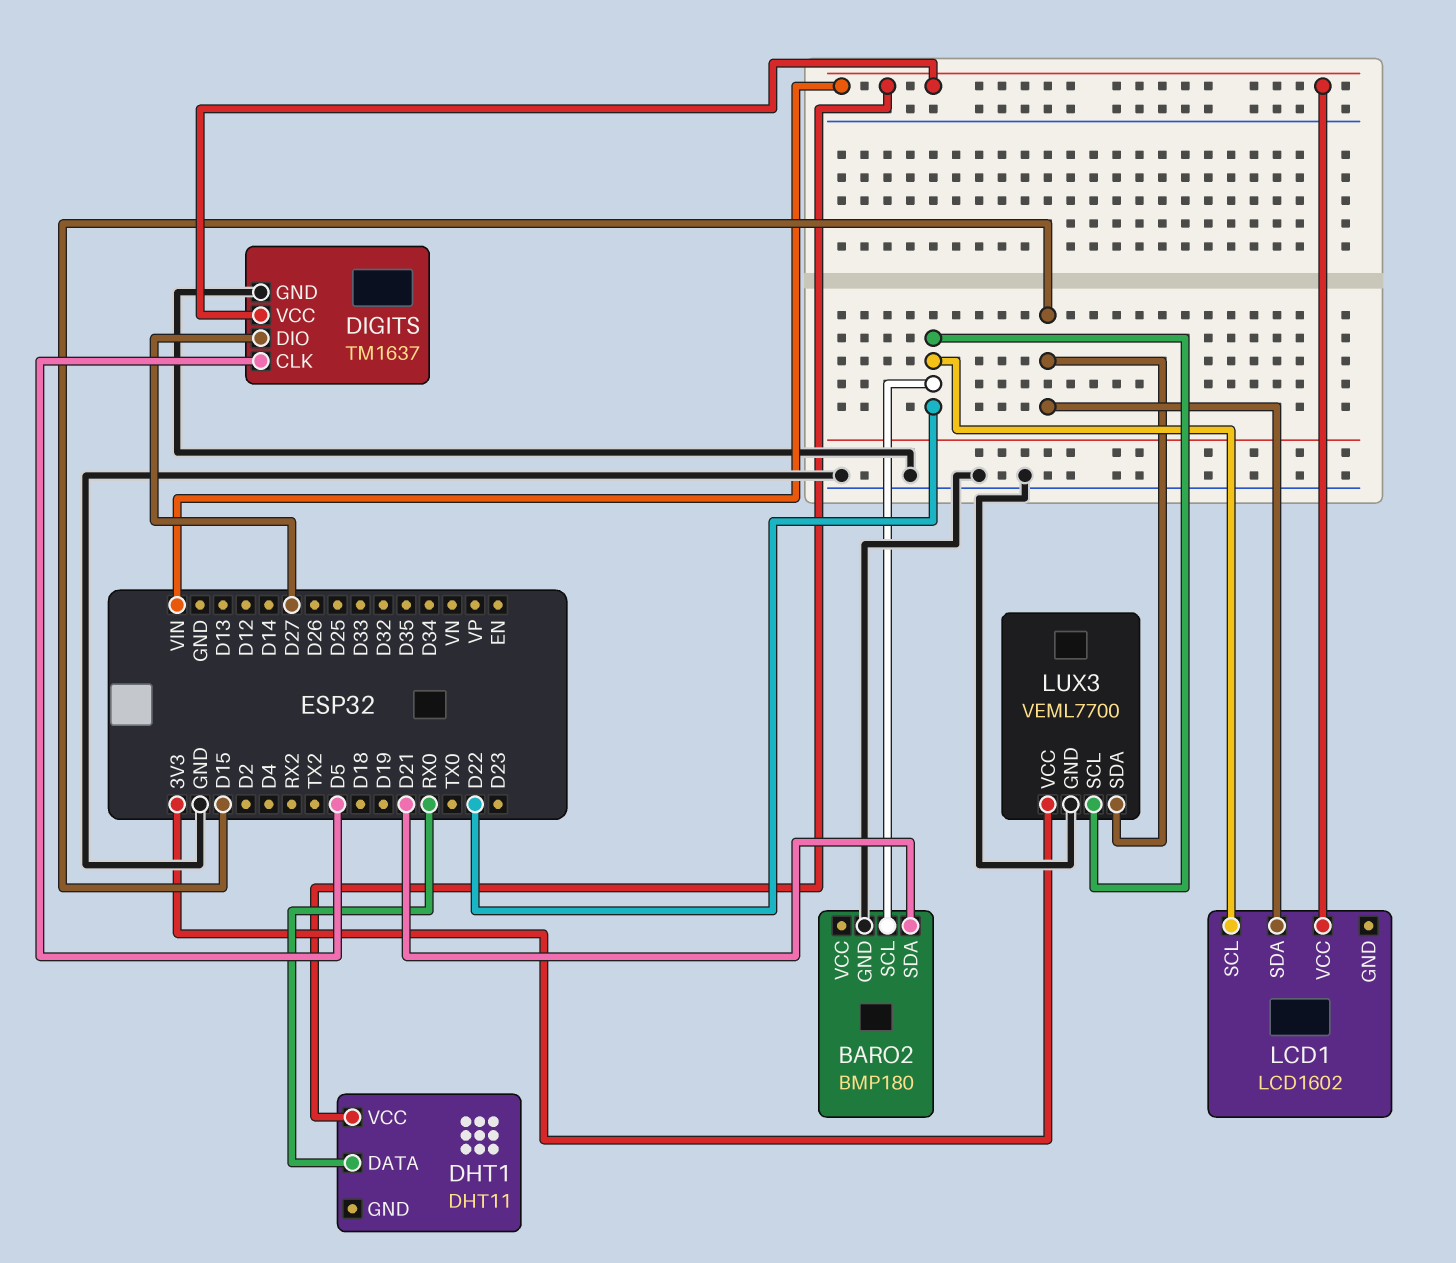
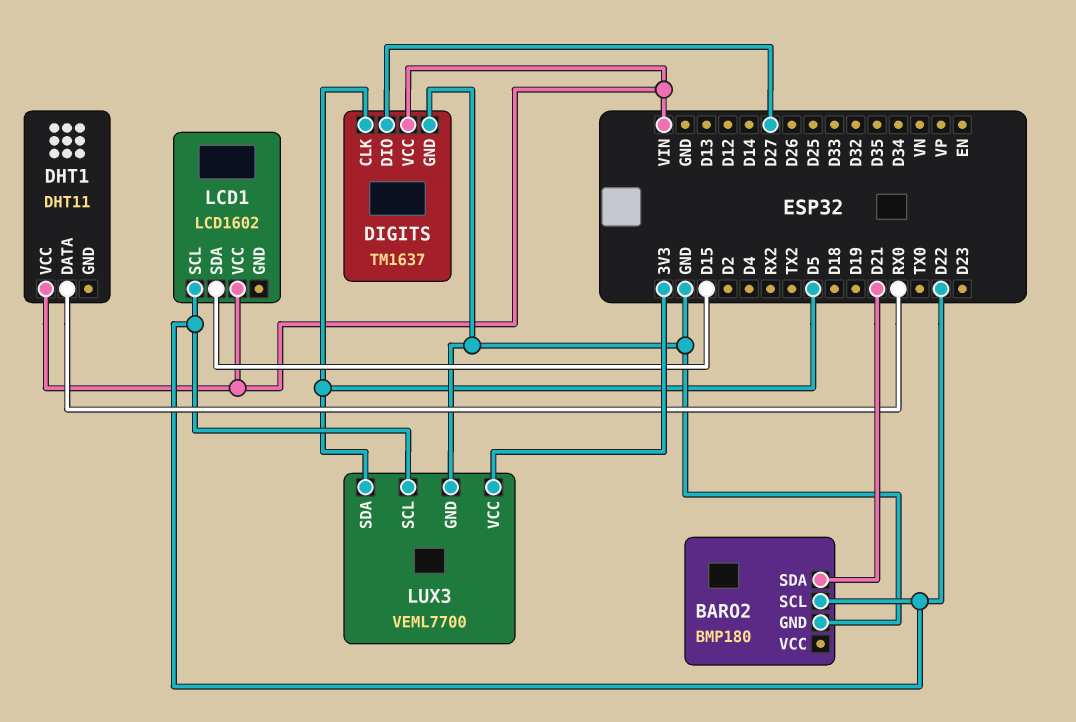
LUX3 pin SDA: D15 -> D5

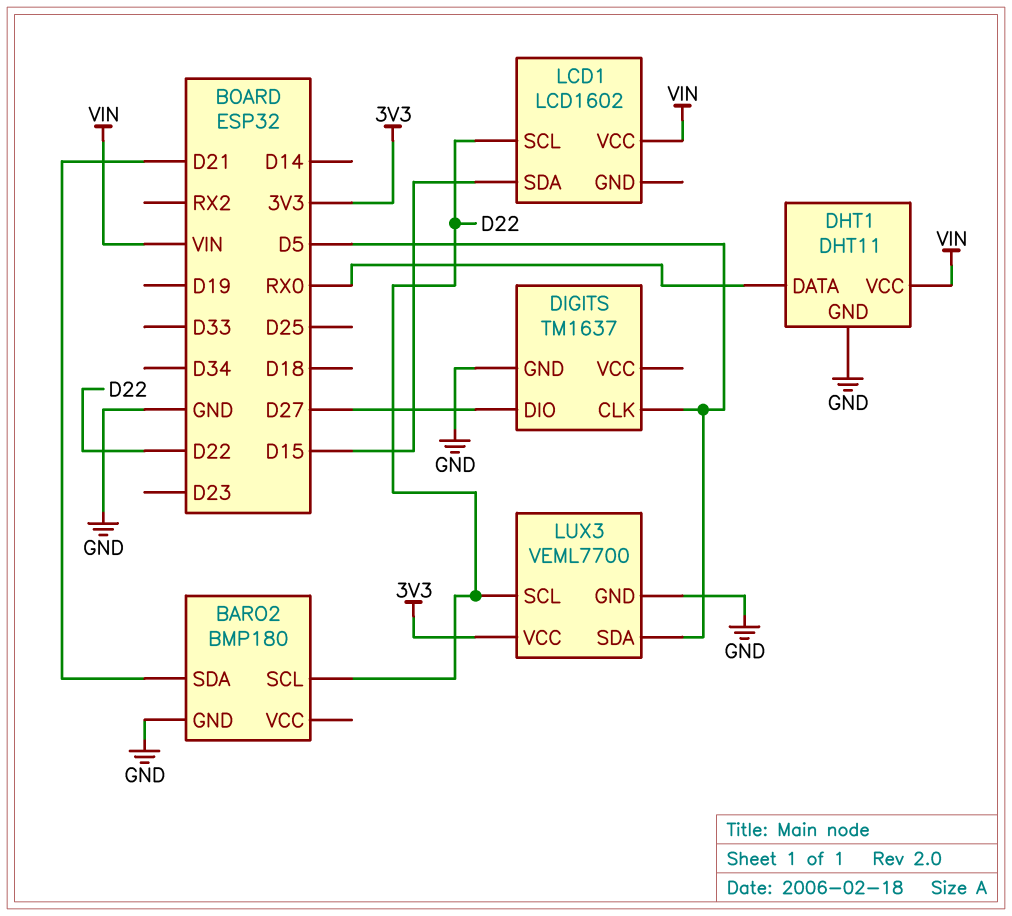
DHT1 pin GND: none -> GND
DIGITS pin VCC: VIN -> none

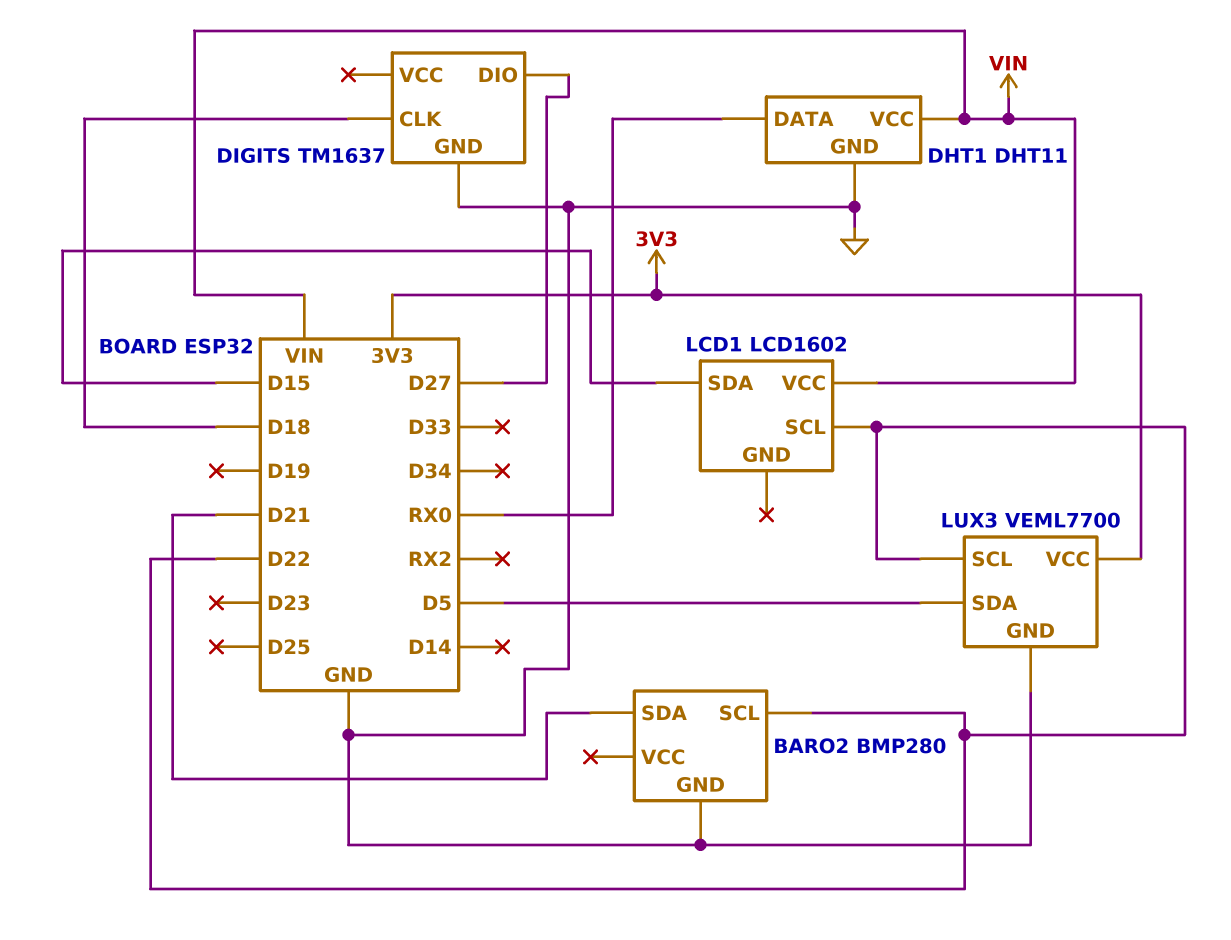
BARO2: BMP180 -> BMP280
DIGITS pin CLK: D5 -> D18

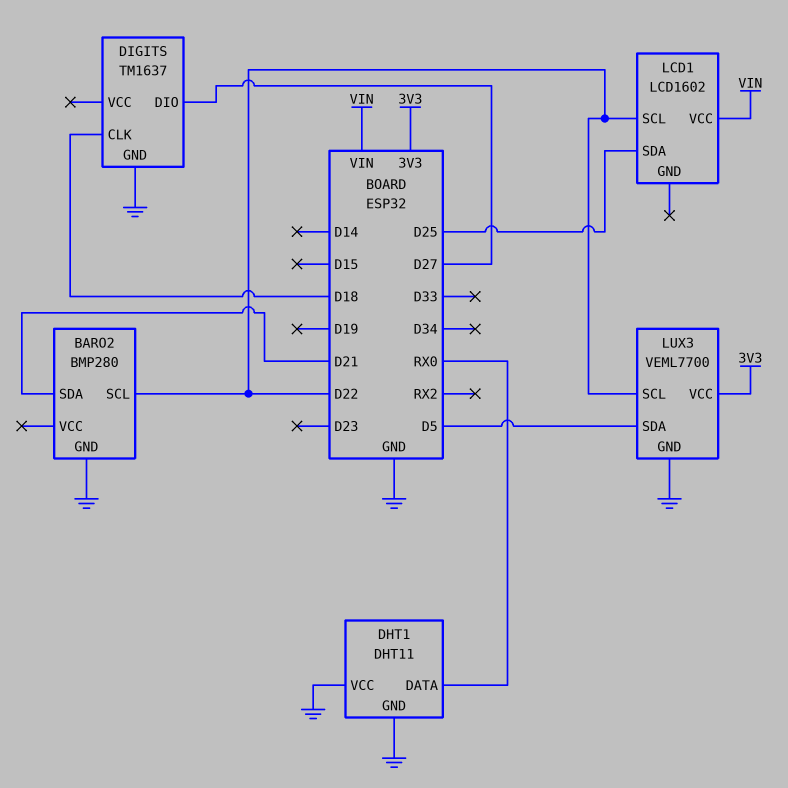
DHT1 pin VCC: VIN -> GND
LCD1 pin SDA: D15 -> D25

